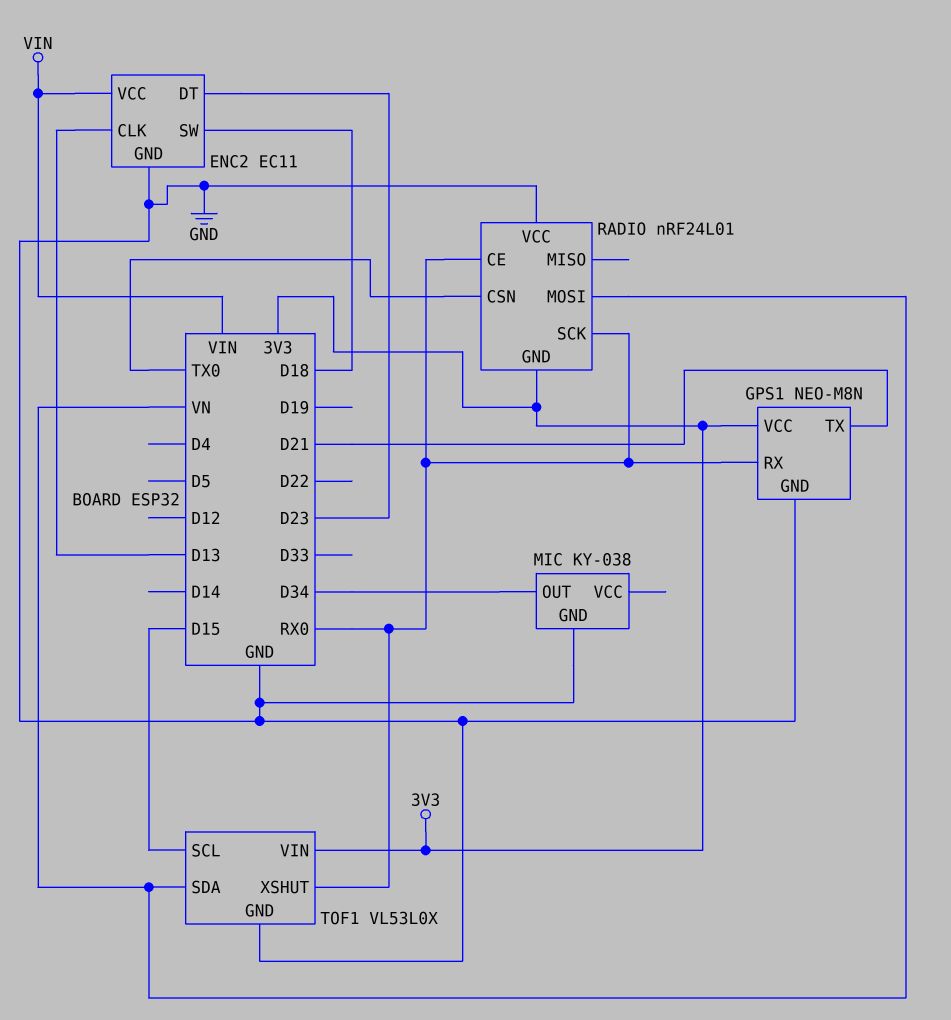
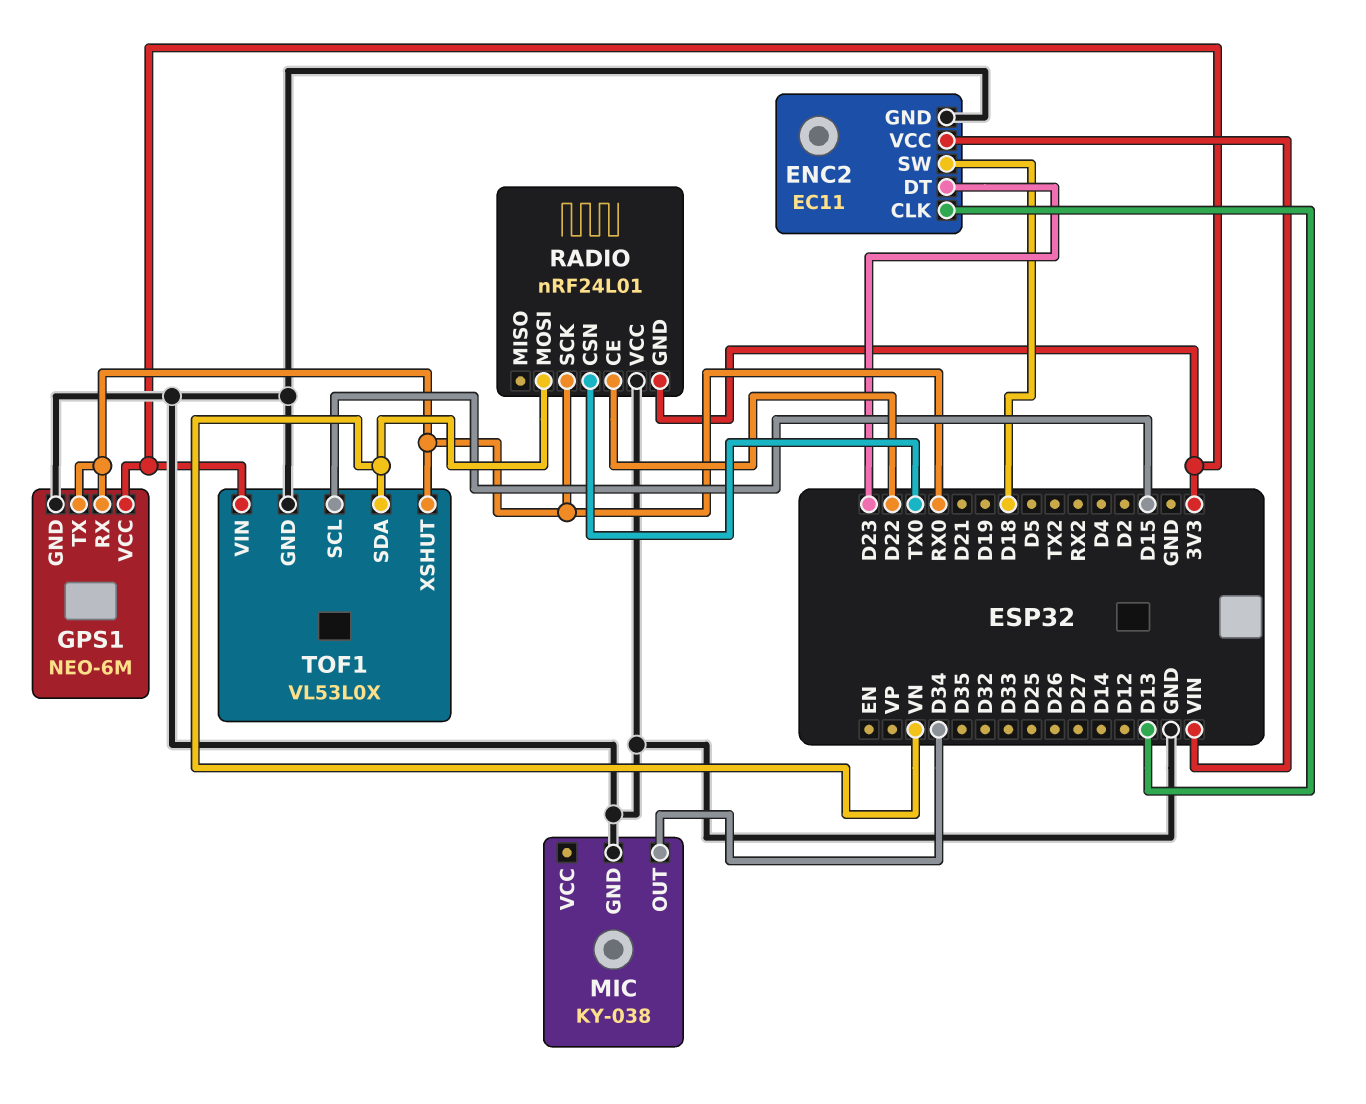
GPS1: NEO-M8N -> NEO-6M
GPS1 pin TX: D21 -> RX0
RADIO pin CE: RX0 -> D22

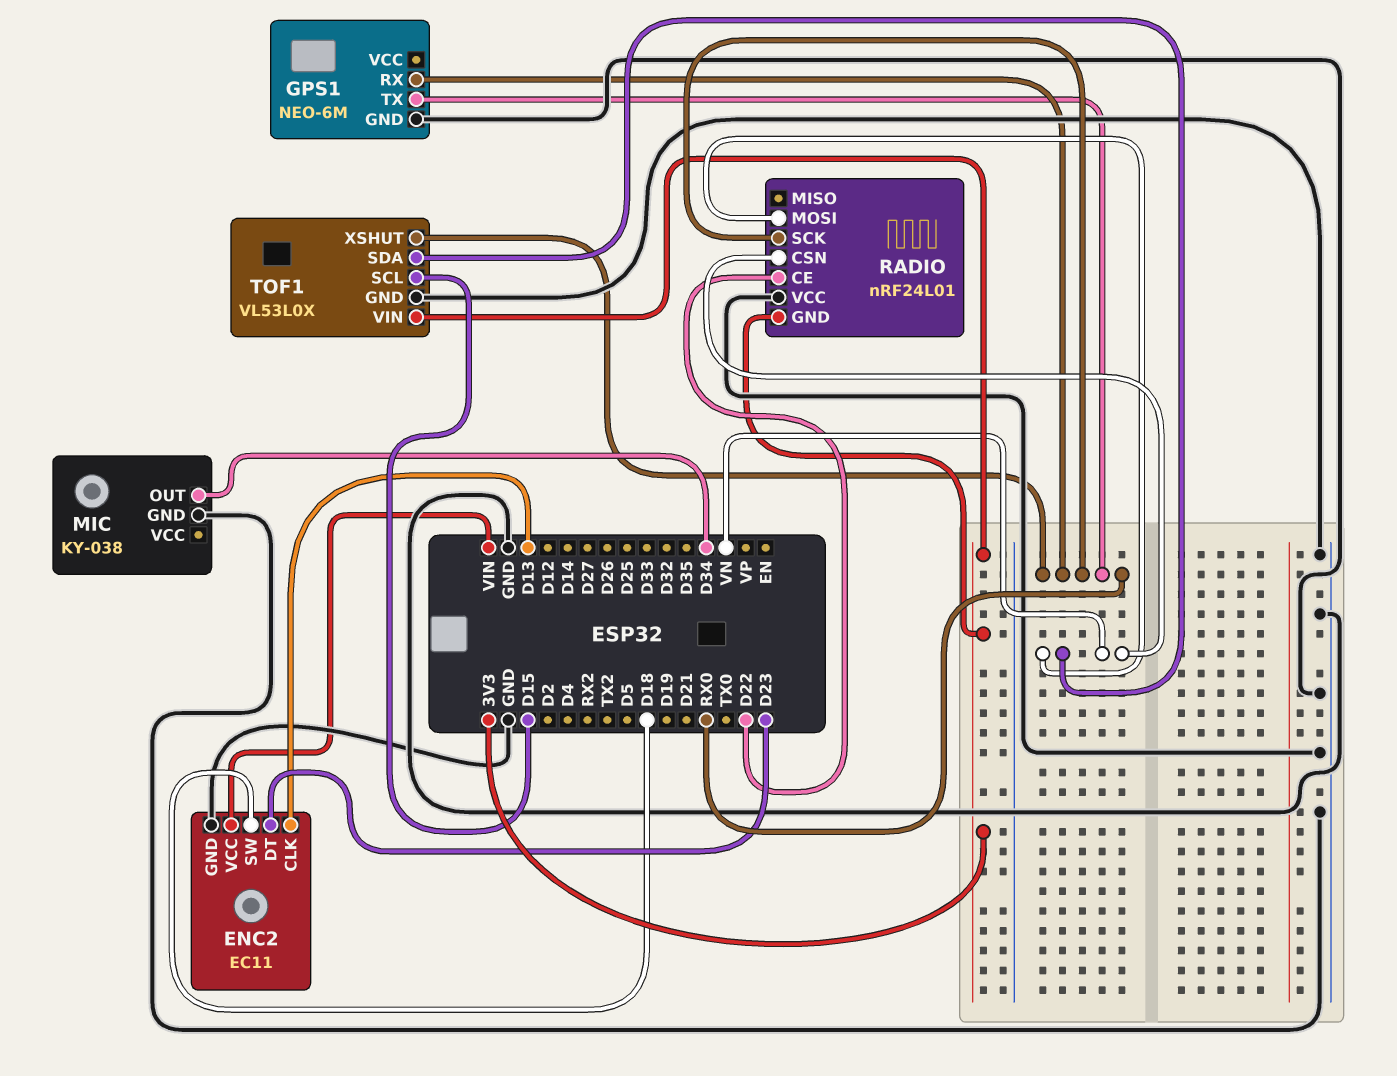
GPS1 pin VCC: 3V3 -> none
RADIO pin CSN: TX0 -> VN

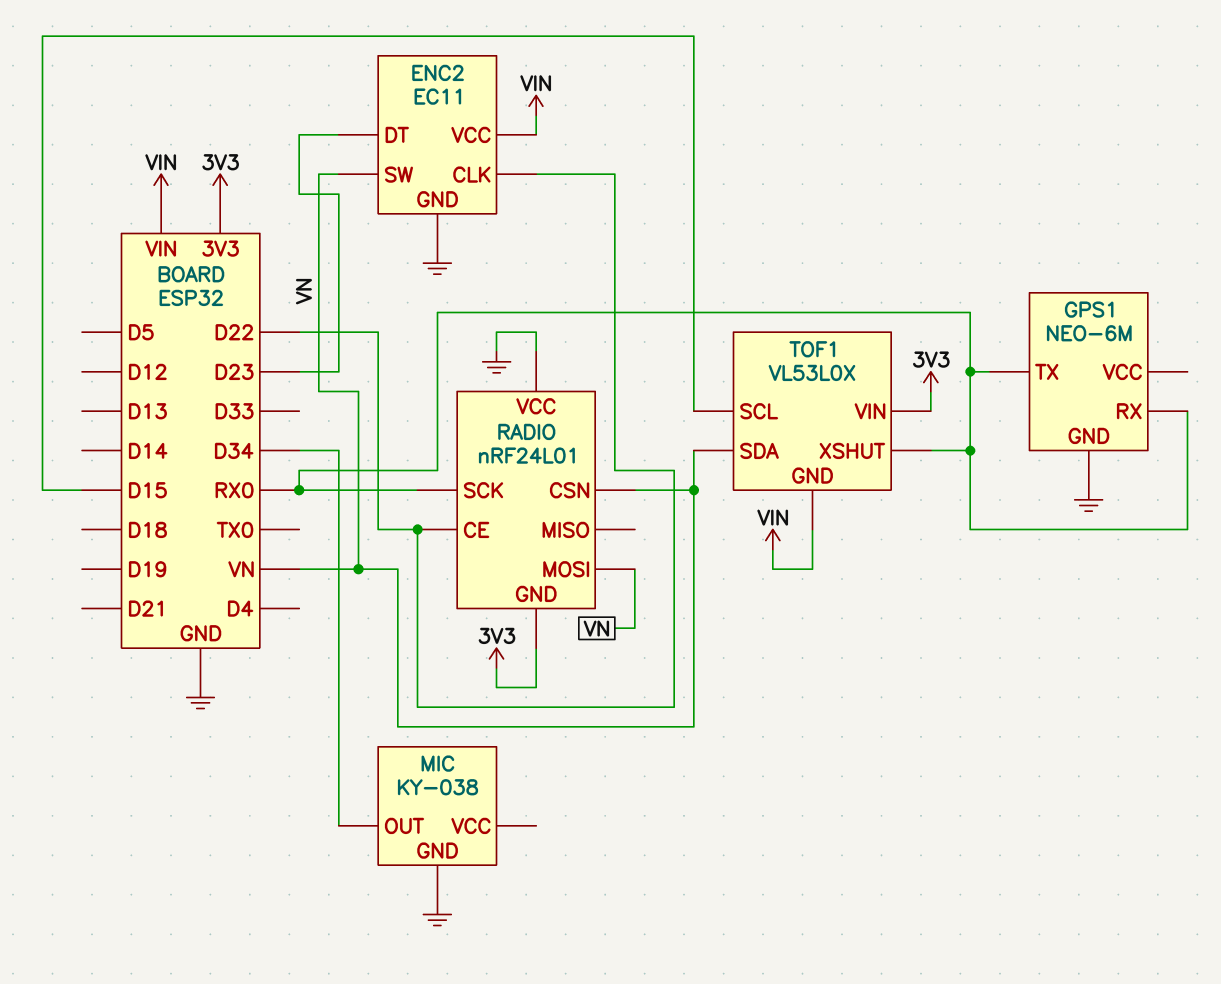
ENC2 pin CLK: D13 -> D22
ENC2 pin SW: D18 -> VN
TOF1 pin GND: GND -> VIN

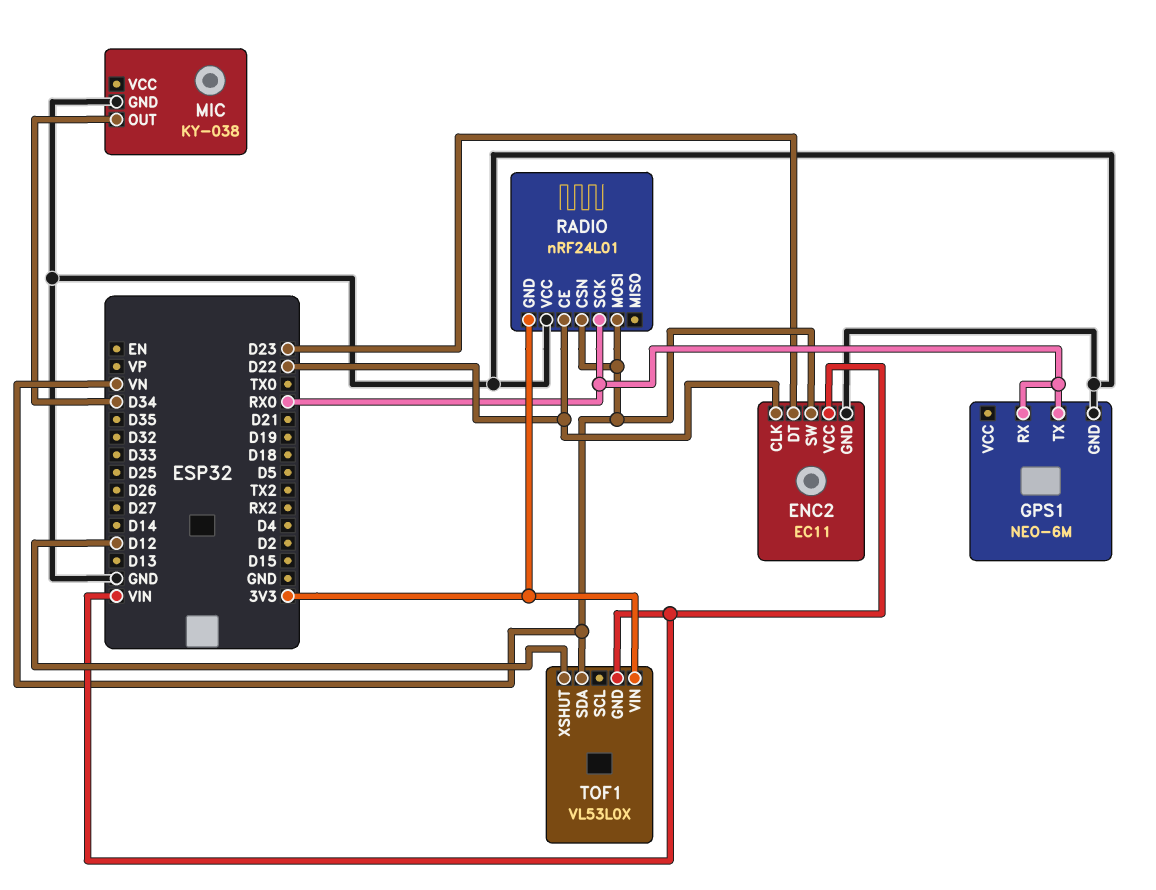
TOF1 pin SCL: D15 -> none
TOF1 pin XSHUT: RX0 -> D12

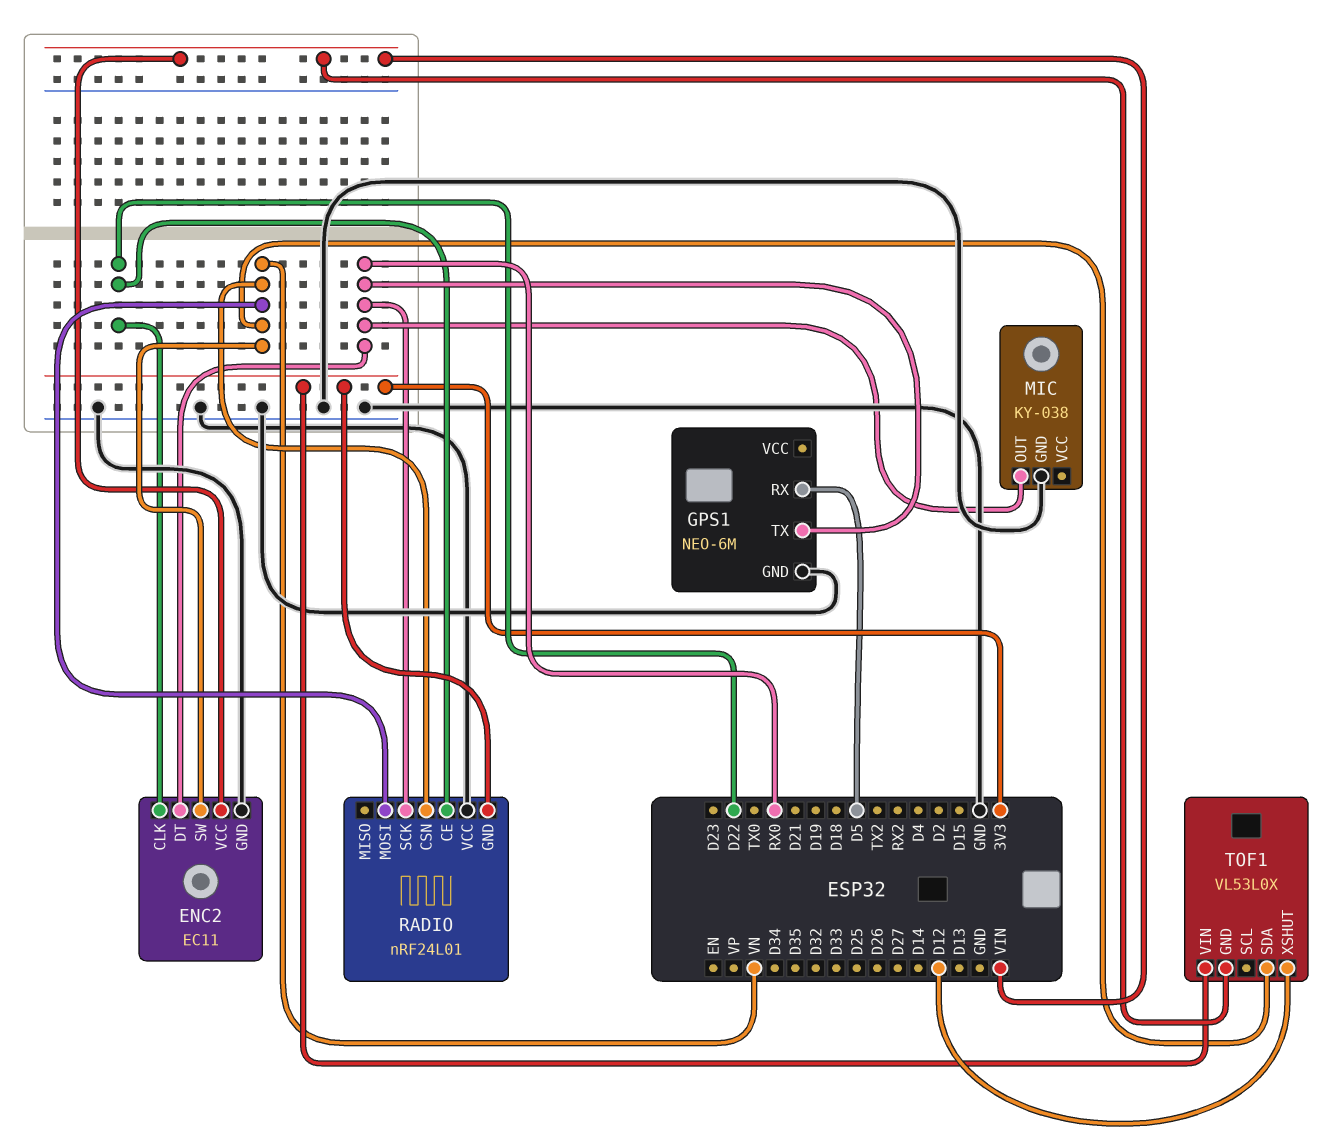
ENC2 pin DT: D23 -> RX0
GPS1 pin RX: RX0 -> D5
MIC pin OUT: D34 -> RX0

